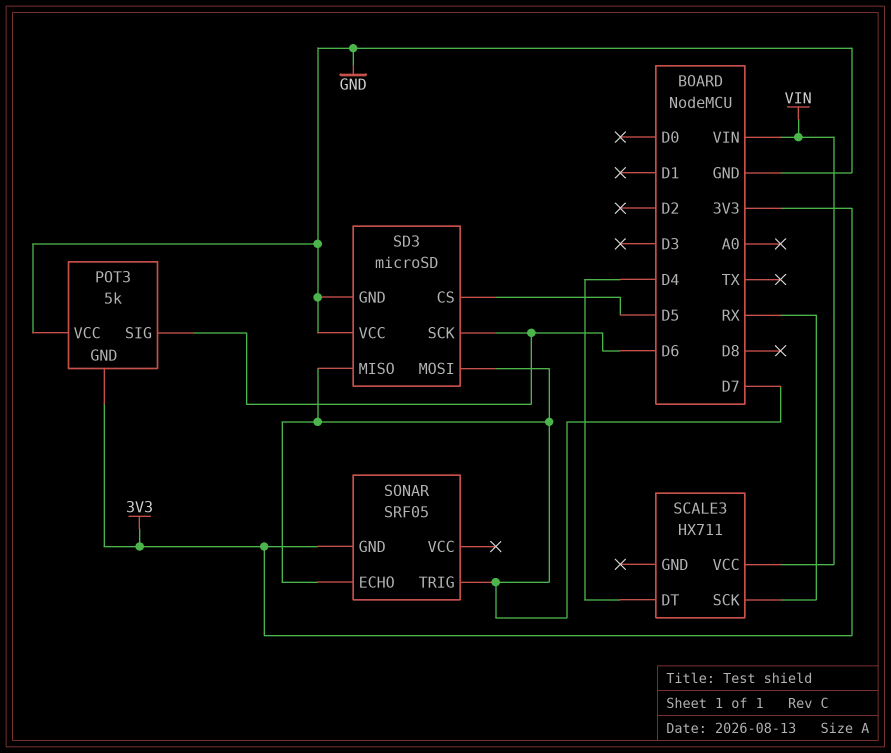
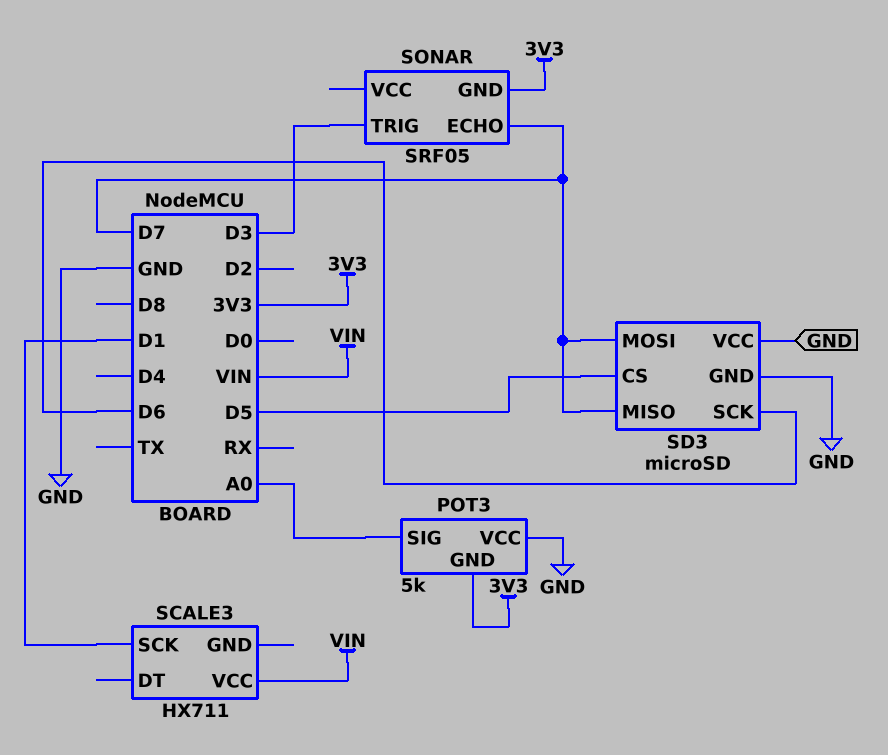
POT3 pin SIG: D6 -> A0
SCALE3 pin DT: D4 -> none
SCALE3 pin SCK: RX -> D1
SONAR pin TRIG: D7 -> D3

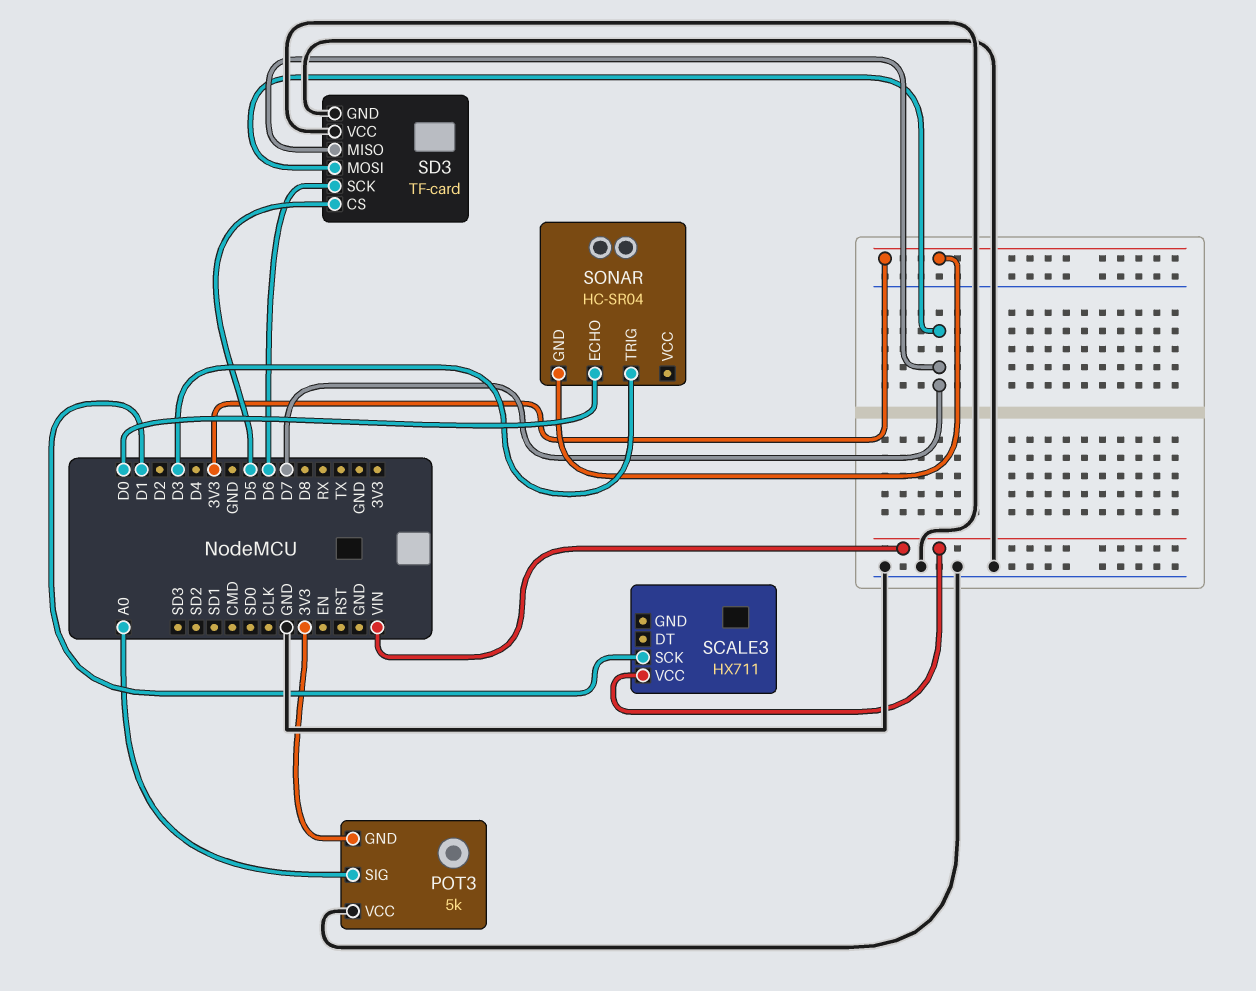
SD3: microSD -> TF-card
SONAR: SRF05 -> HC-SR04
SONAR pin ECHO: D7 -> D0

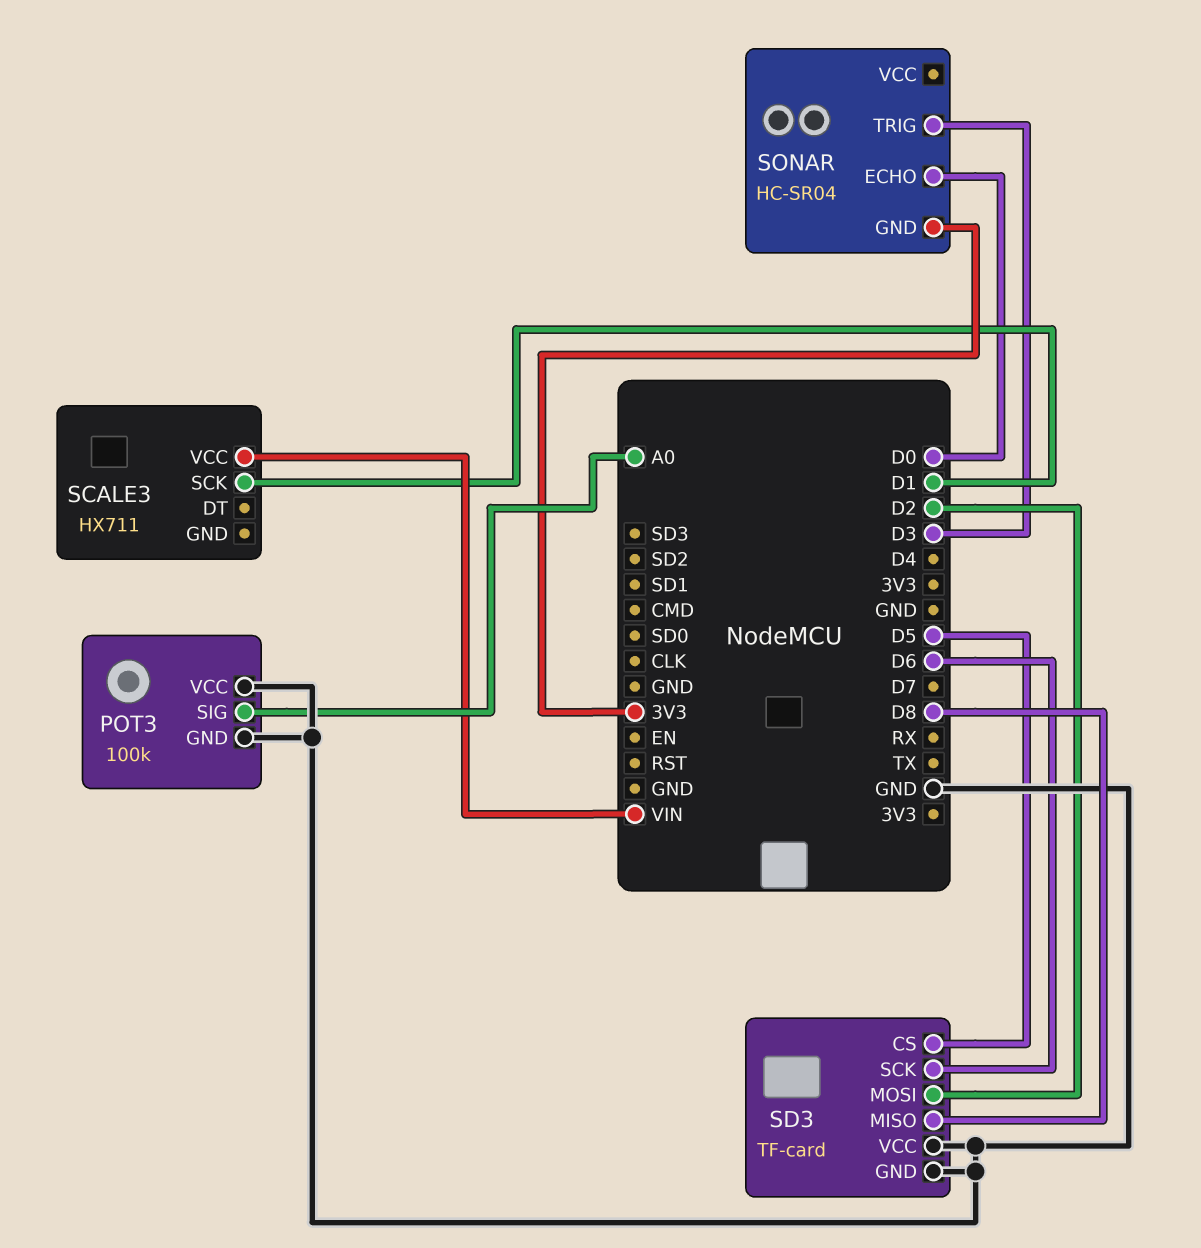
POT3: 5k -> 100k
POT3 pin GND: 3V3 -> GND
SD3 pin MISO: D7 -> D8
SD3 pin MOSI: D7 -> D2

